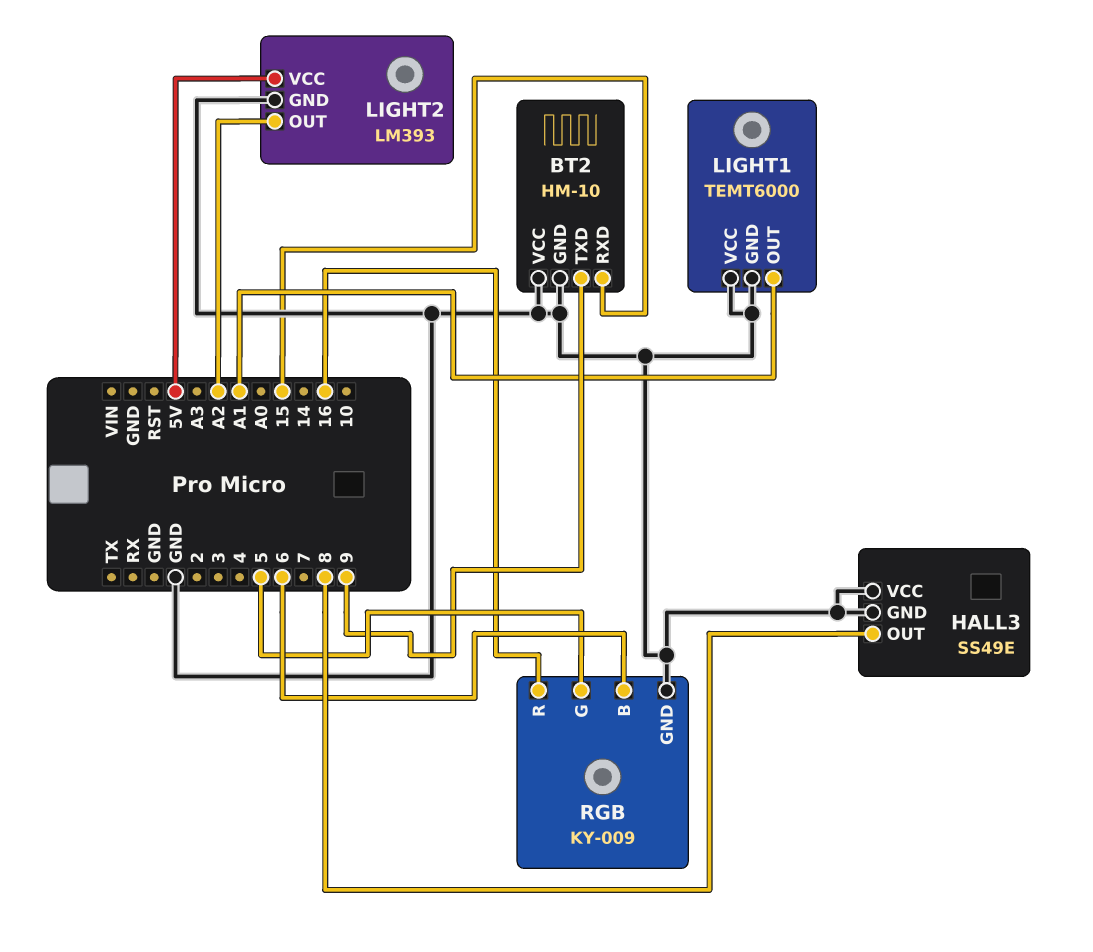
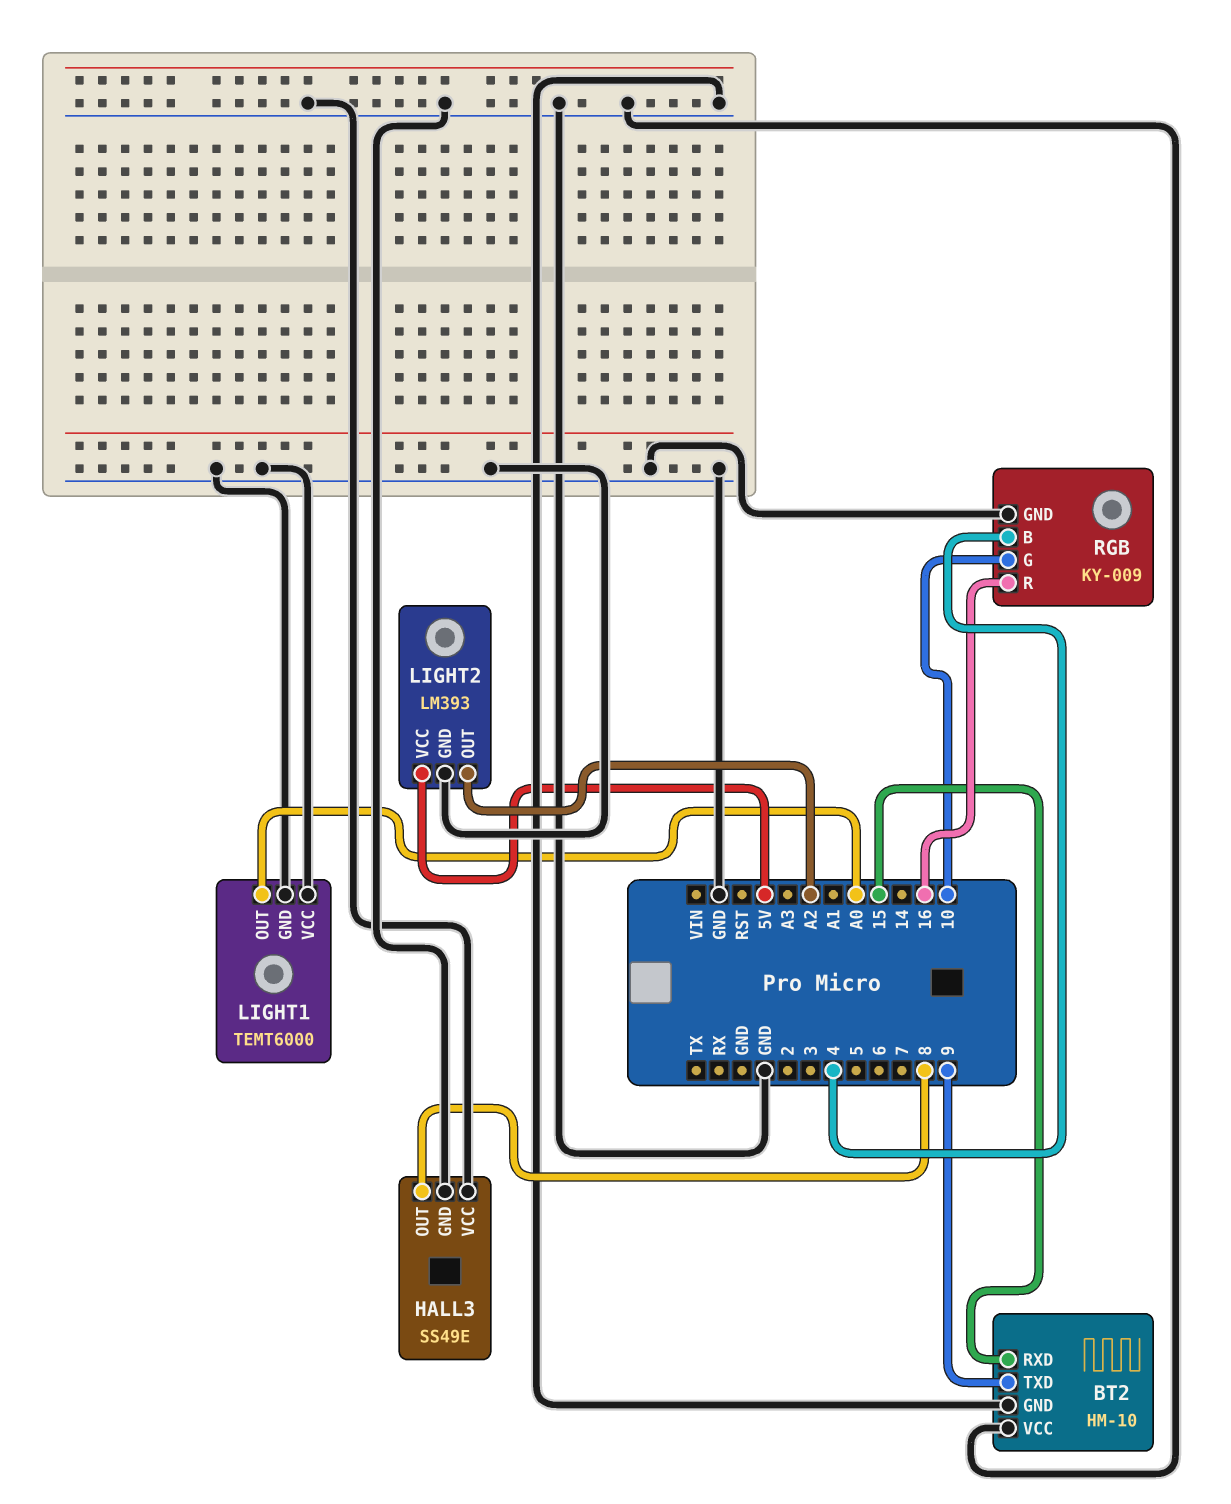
LIGHT1 pin OUT: A1 -> A0
RGB pin B: 6 -> 4
RGB pin G: 5 -> 10

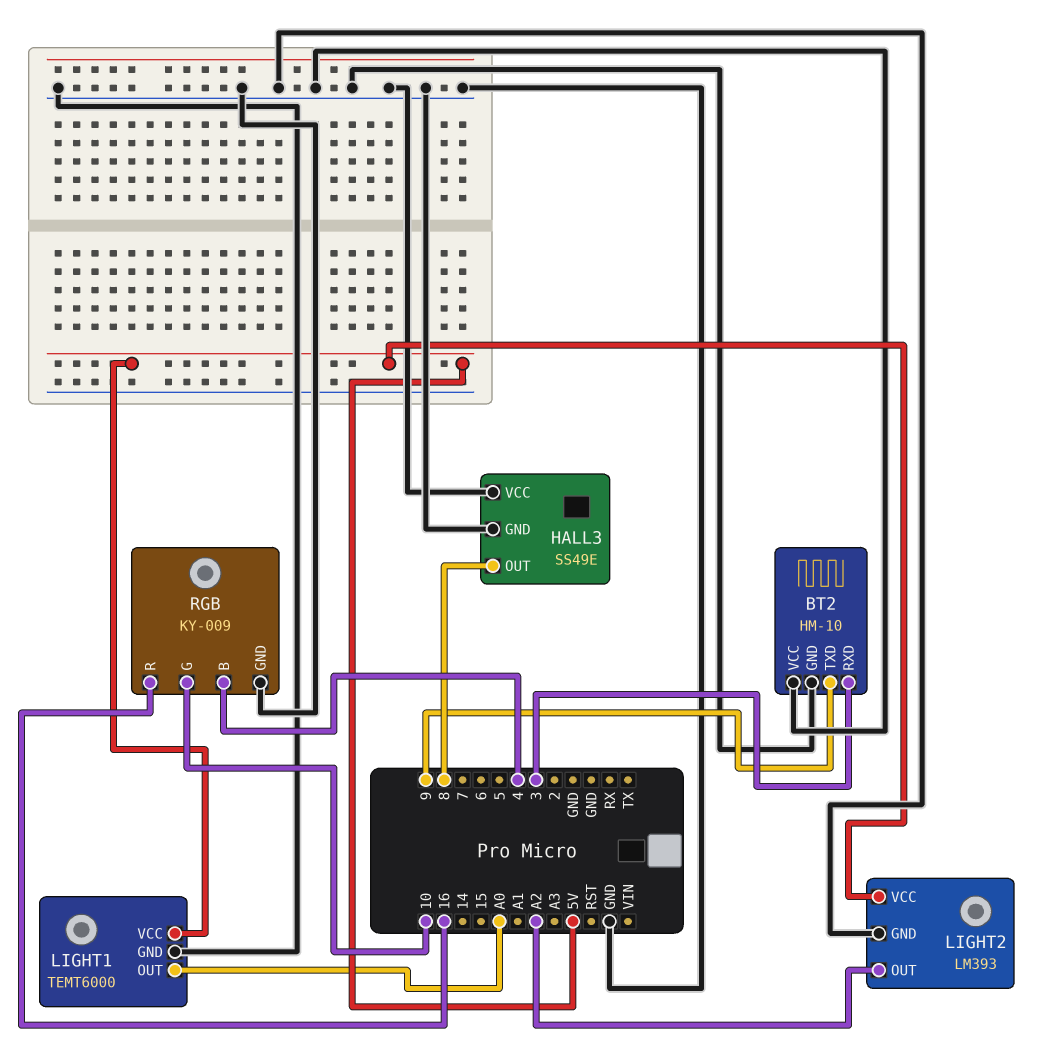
BT2 pin RXD: 15 -> 3
LIGHT1 pin VCC: GND -> 5V

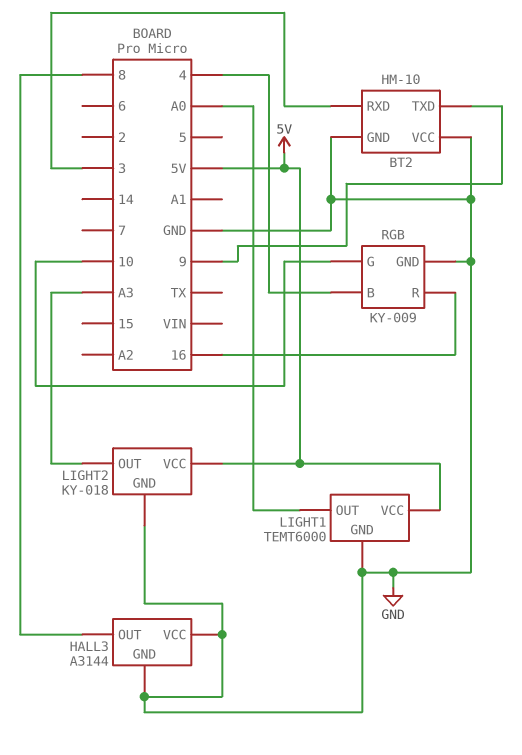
HALL3: SS49E -> A3144
LIGHT2: LM393 -> KY-018
LIGHT2 pin OUT: A2 -> A3

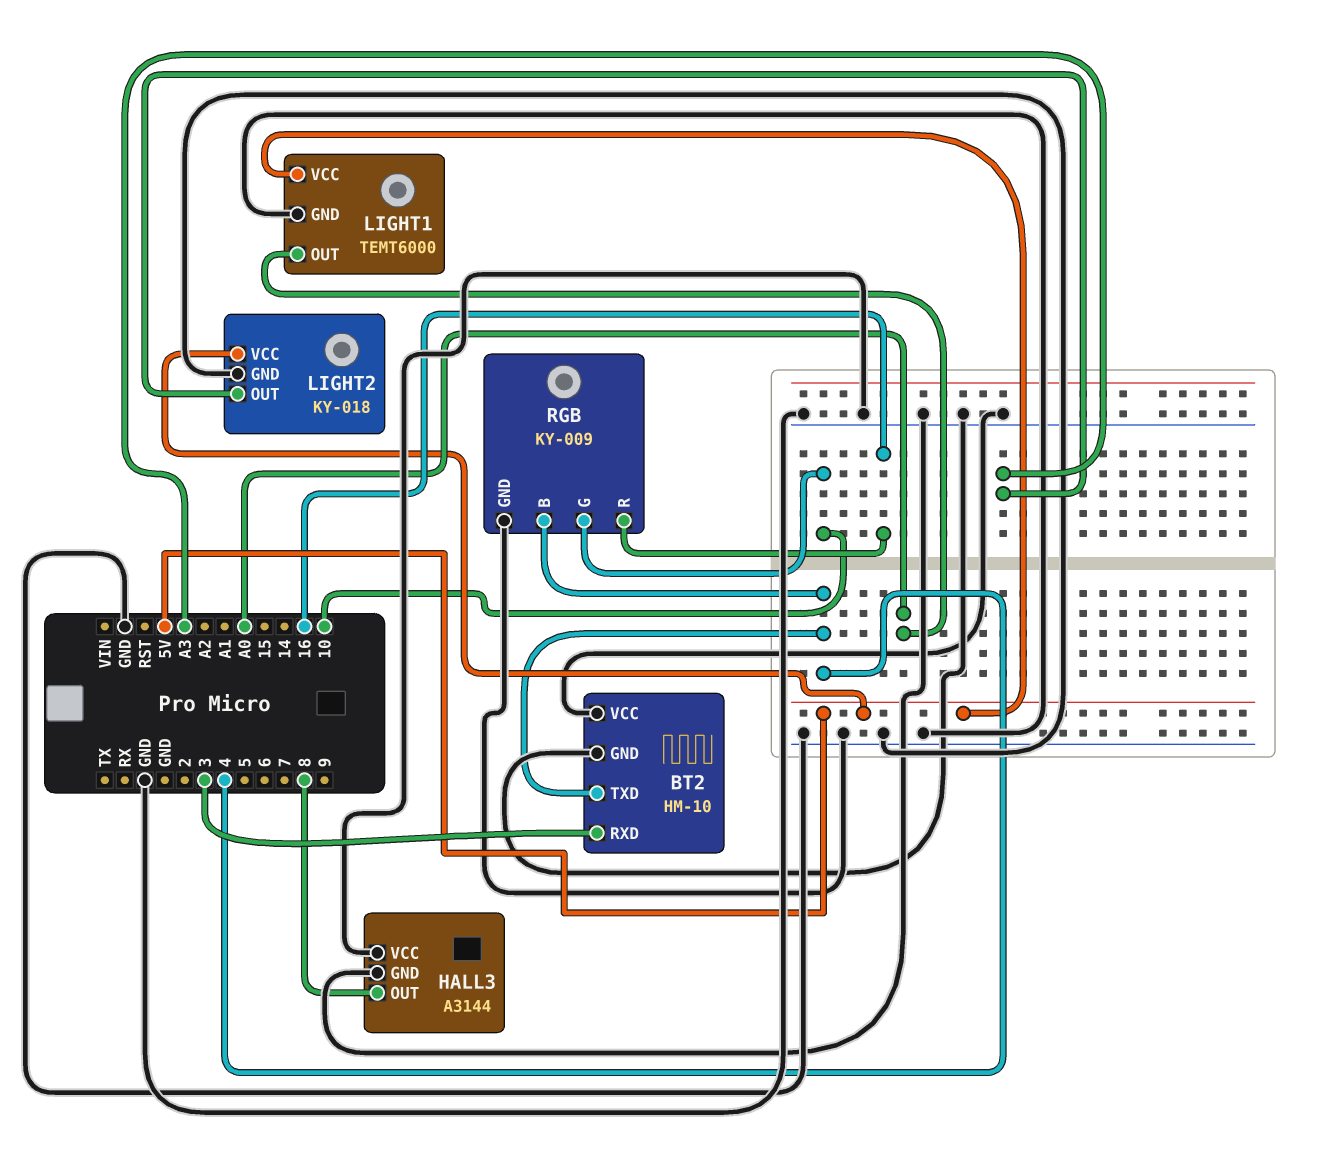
BT2 pin TXD: 9 -> 4

